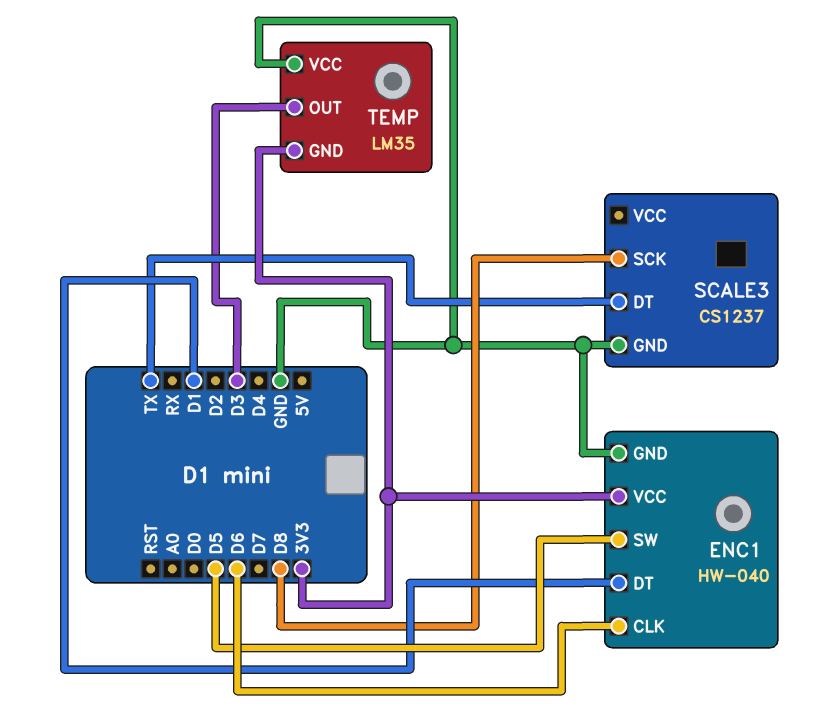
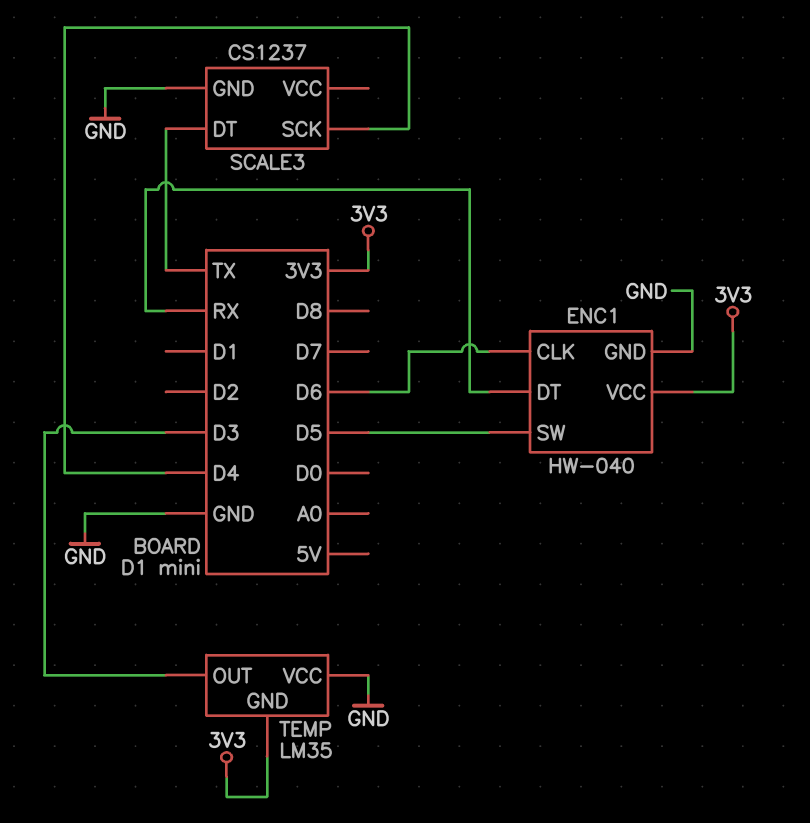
ENC1 pin DT: D1 -> RX
SCALE3 pin SCK: D8 -> D4

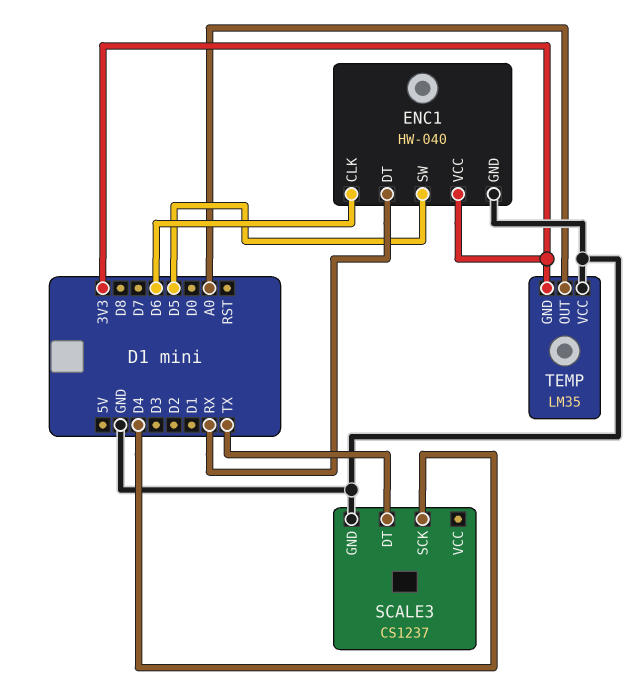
TEMP pin OUT: D3 -> A0

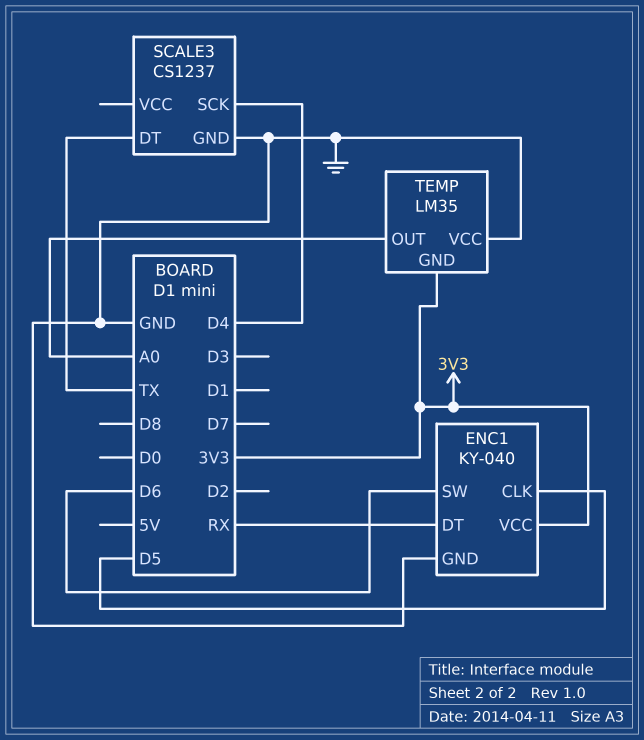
ENC1: HW-040 -> KY-040
ENC1 pin CLK: D6 -> D5
ENC1 pin SW: D5 -> D6

